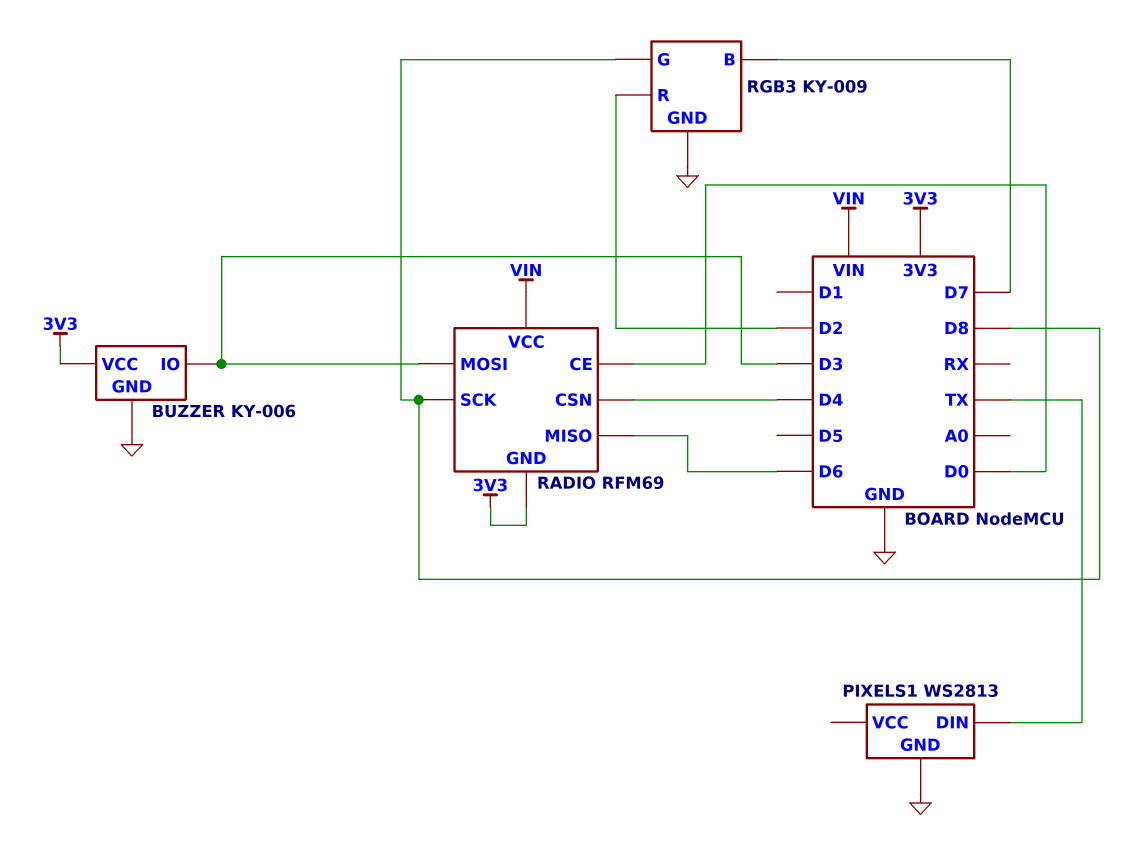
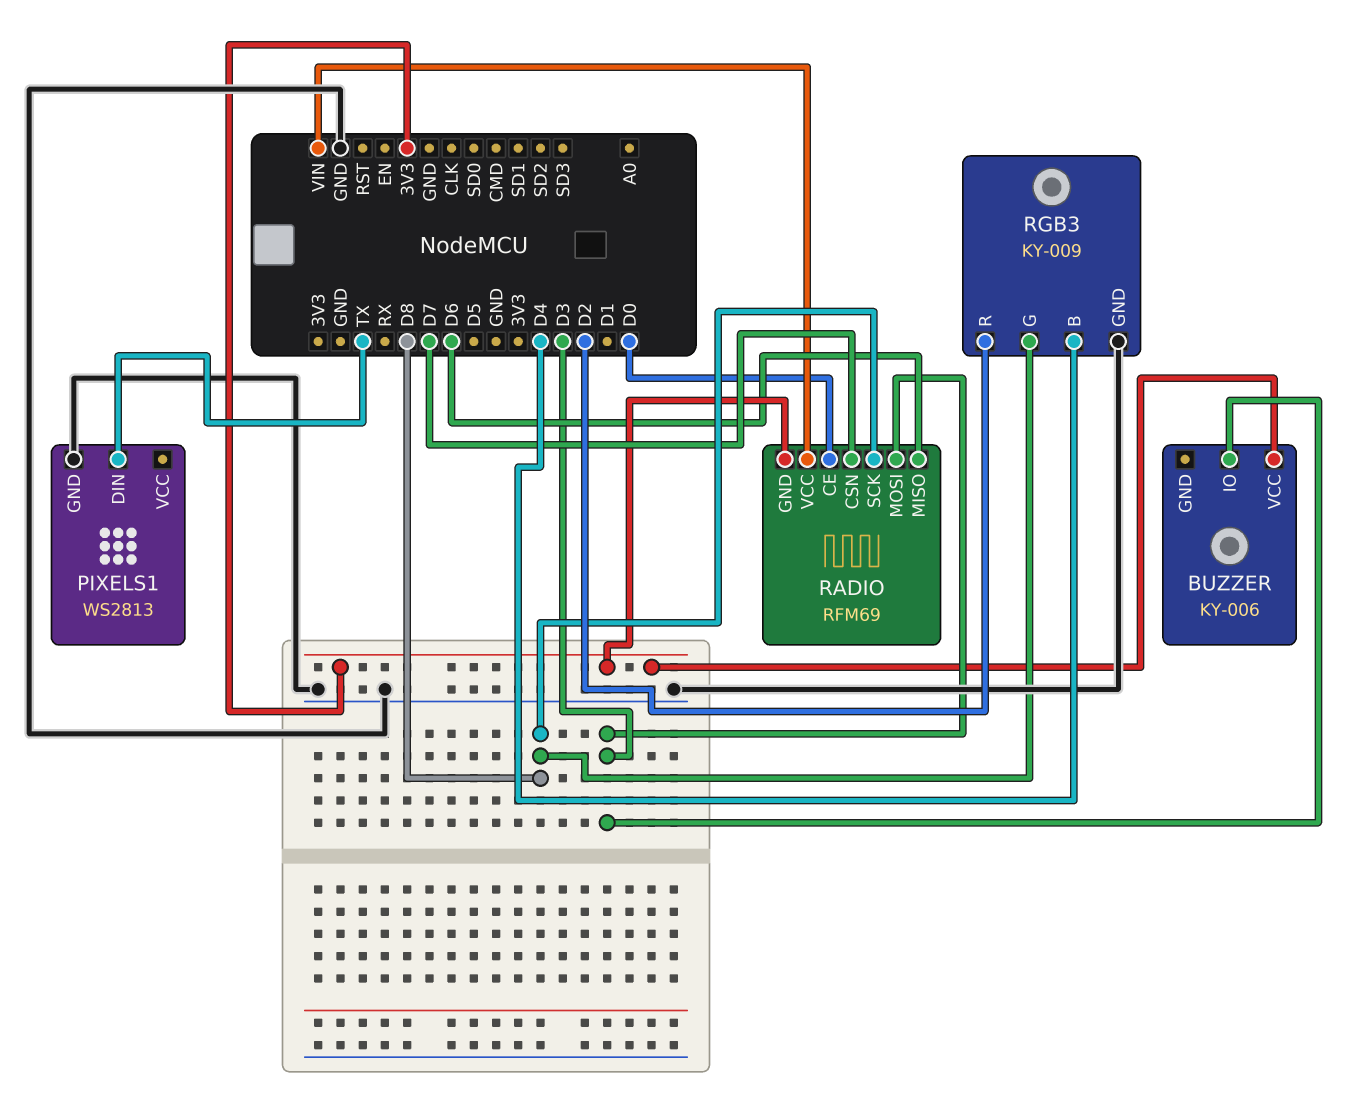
BUZZER pin GND: GND -> none
RADIO pin CSN: D4 -> D7
RGB3 pin B: D7 -> D4

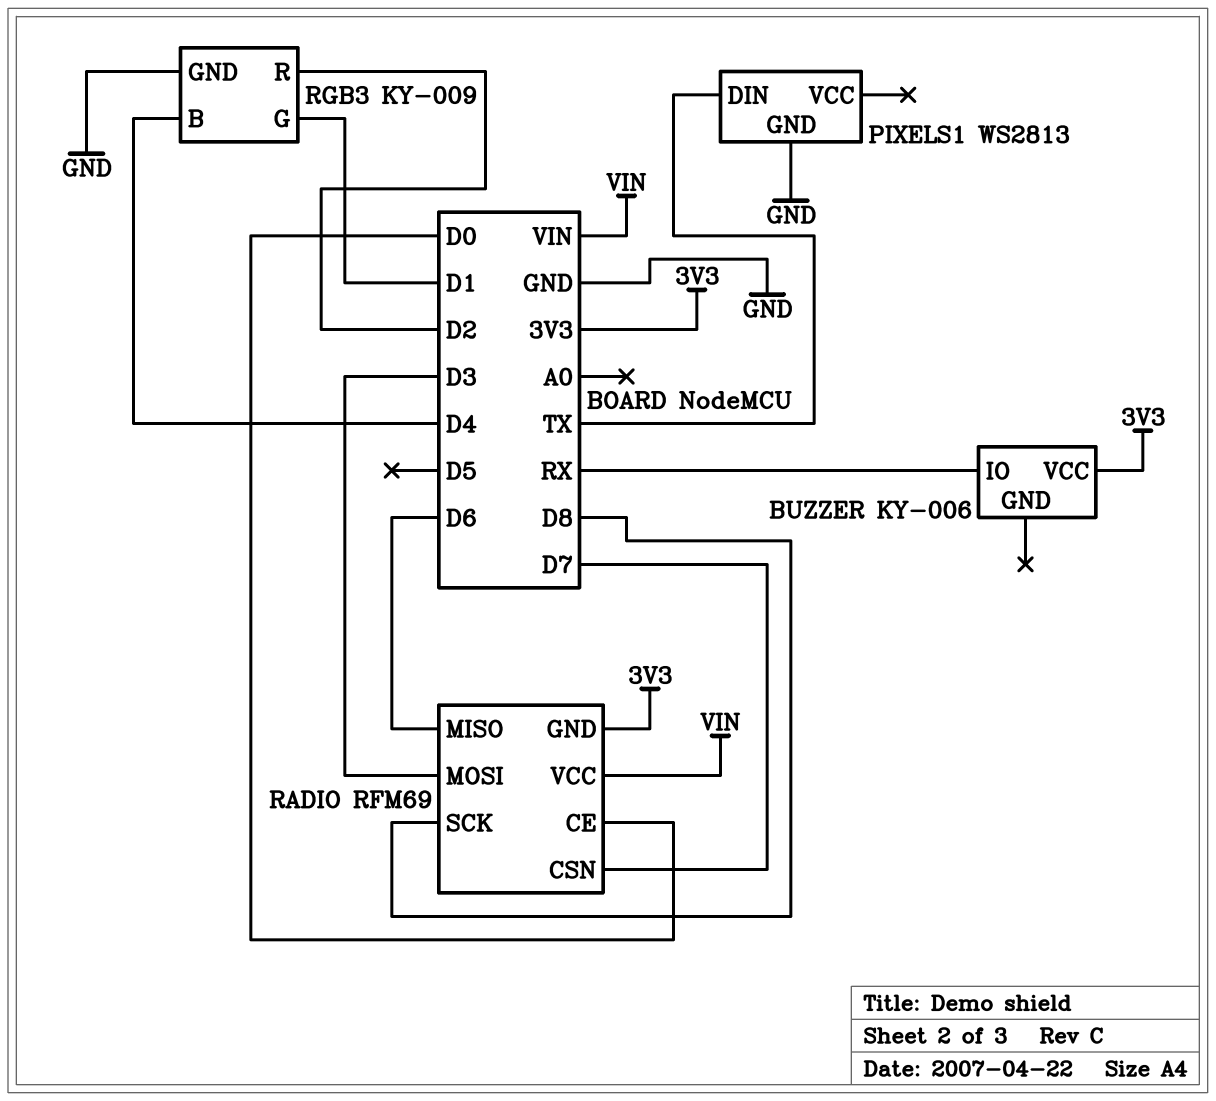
BUZZER pin IO: D3 -> RX
RGB3 pin G: D8 -> D1

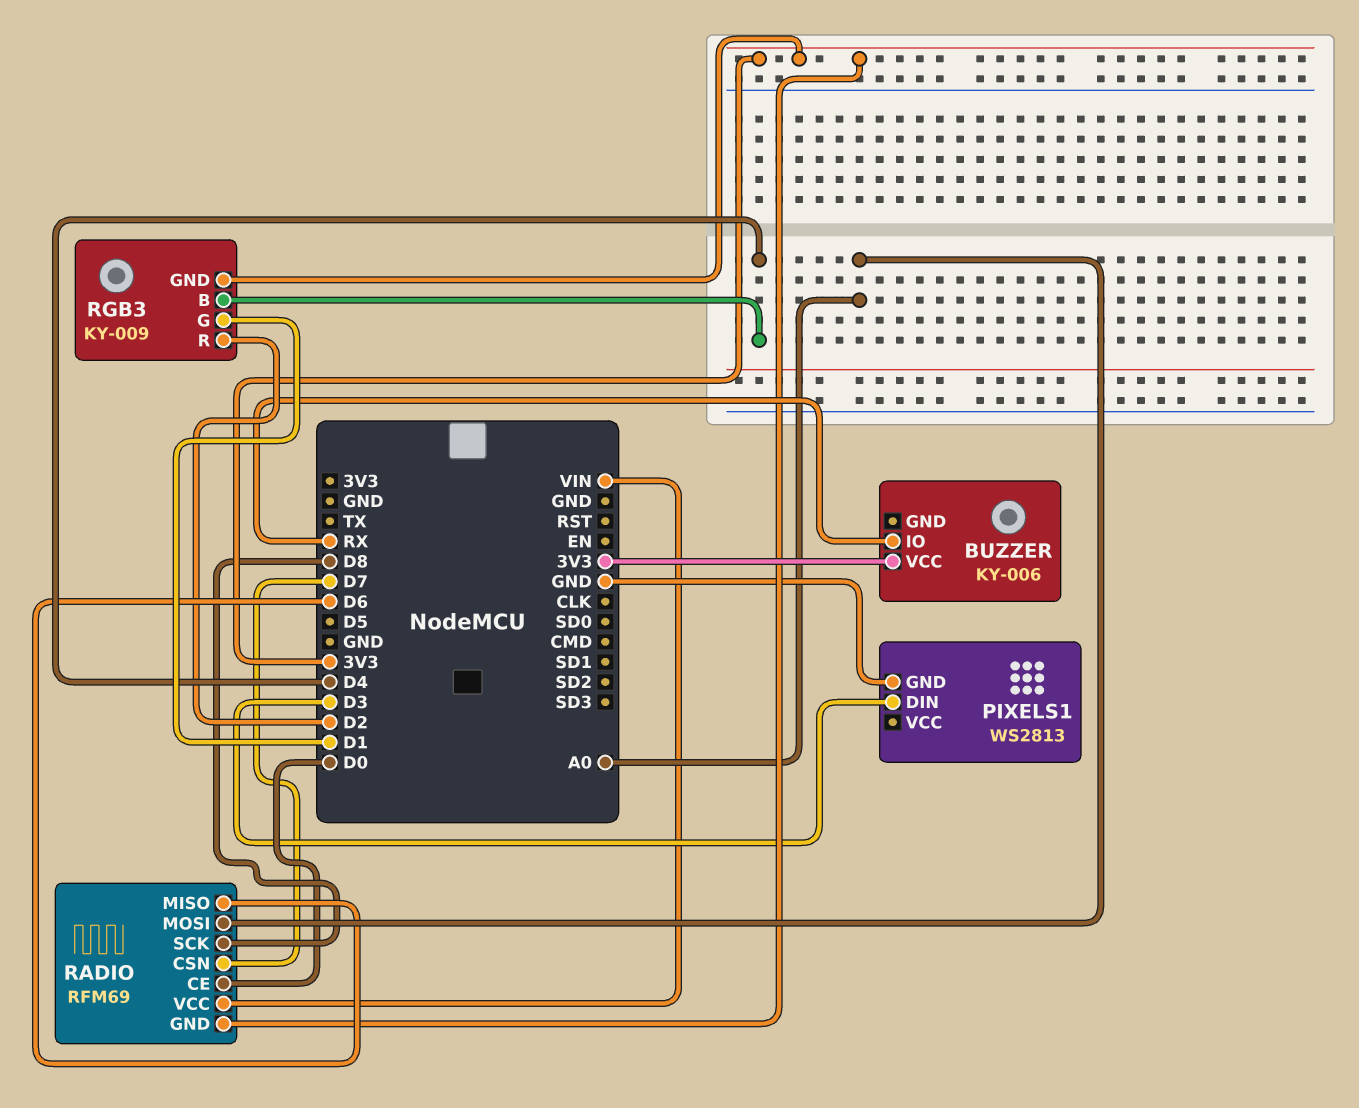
PIXELS1 pin DIN: TX -> D3
RADIO pin MOSI: D3 -> A0
RGB3 pin GND: GND -> 3V3

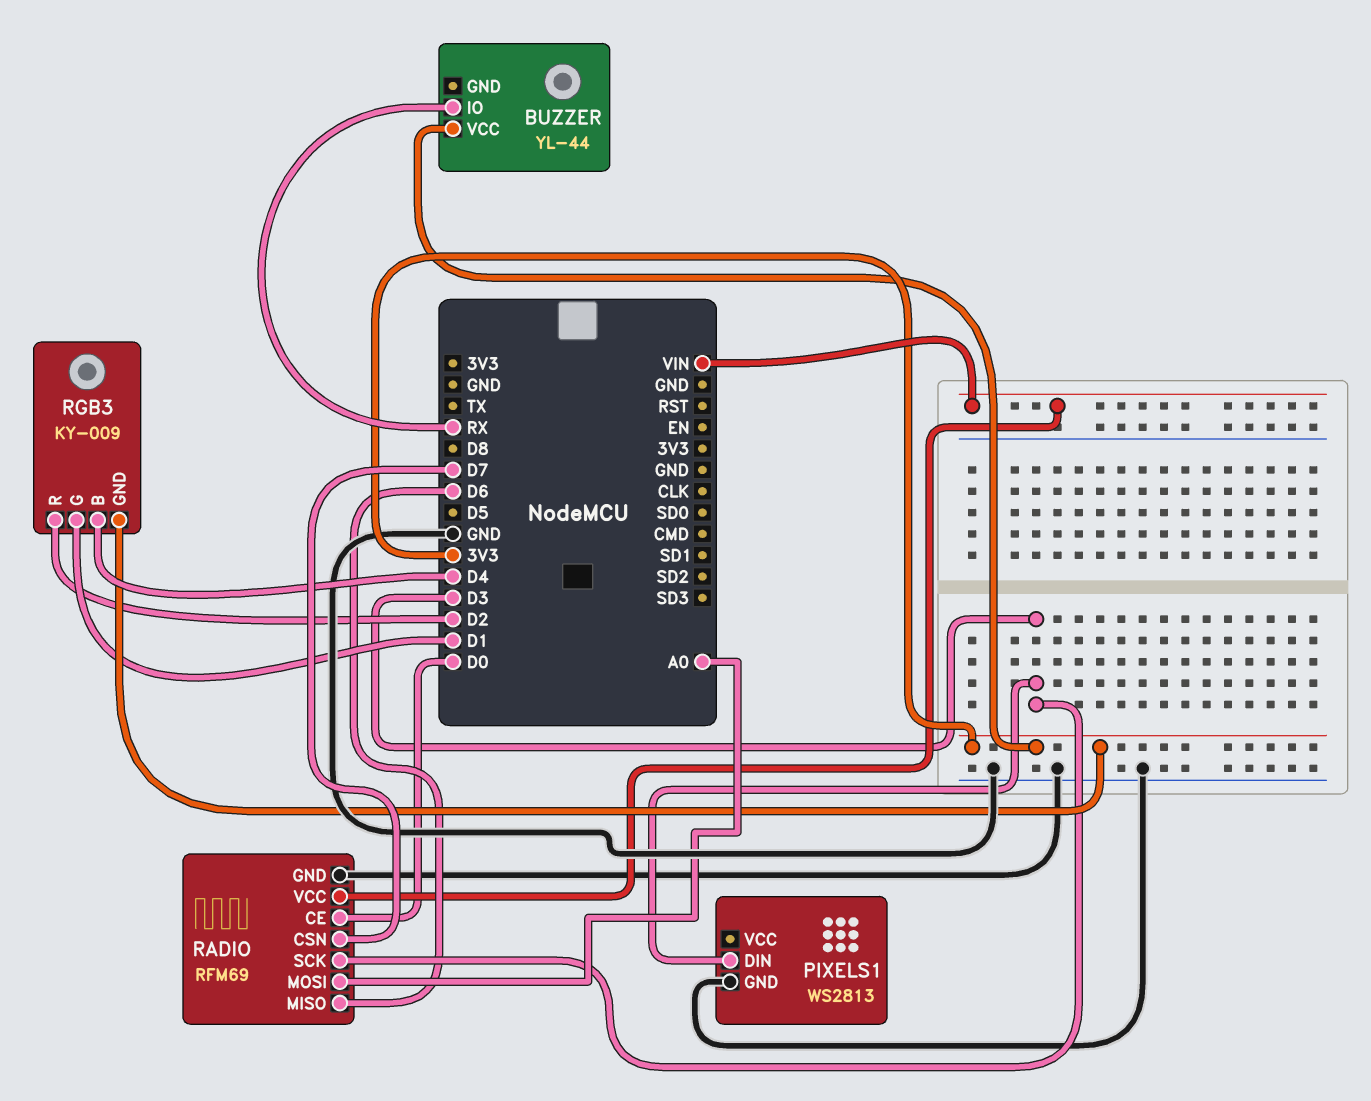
BUZZER: KY-006 -> YL-44
RADIO pin GND: 3V3 -> GND
RADIO pin SCK: D8 -> D3

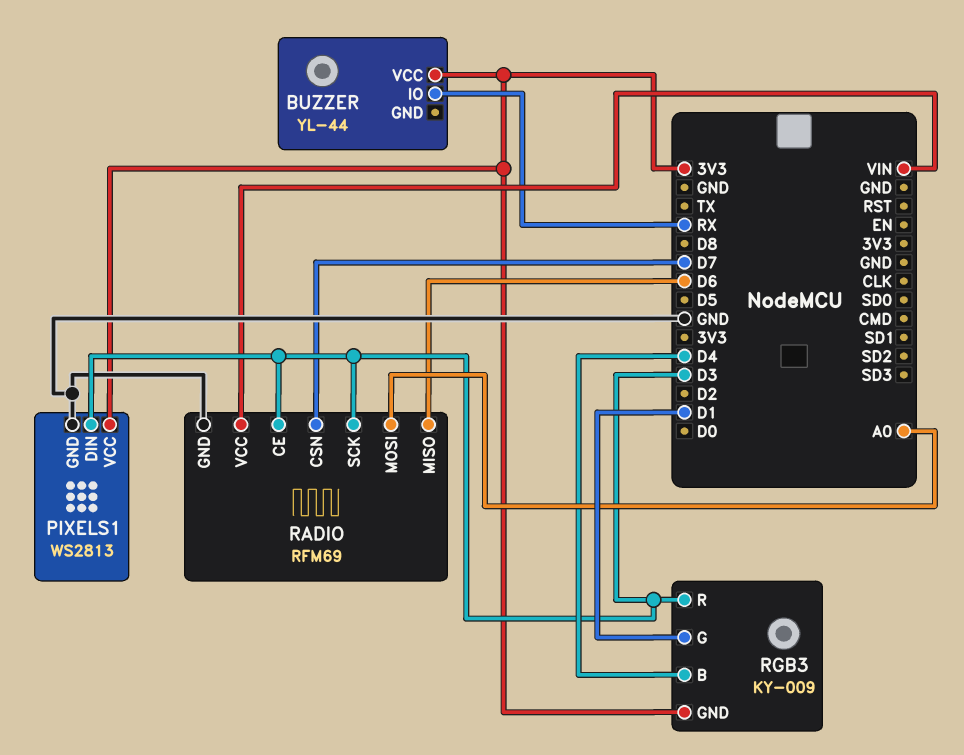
PIXELS1 pin VCC: none -> 3V3
RADIO pin CE: D0 -> D3
RGB3 pin R: D2 -> D3

